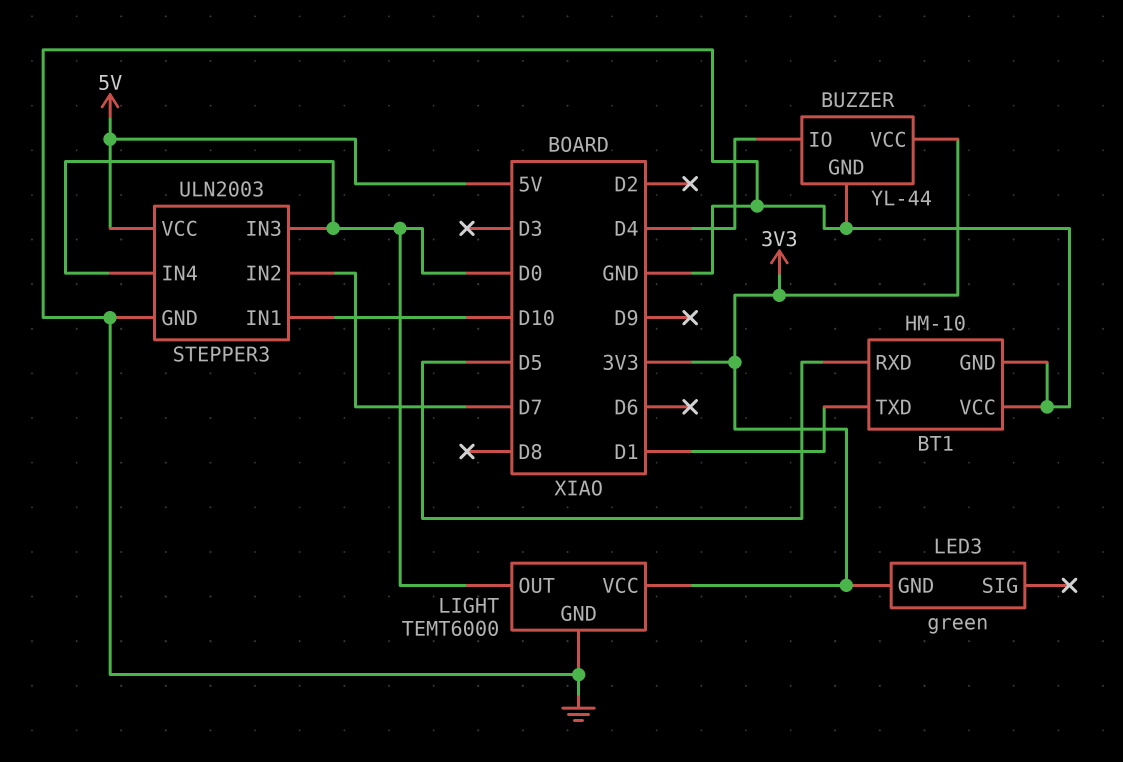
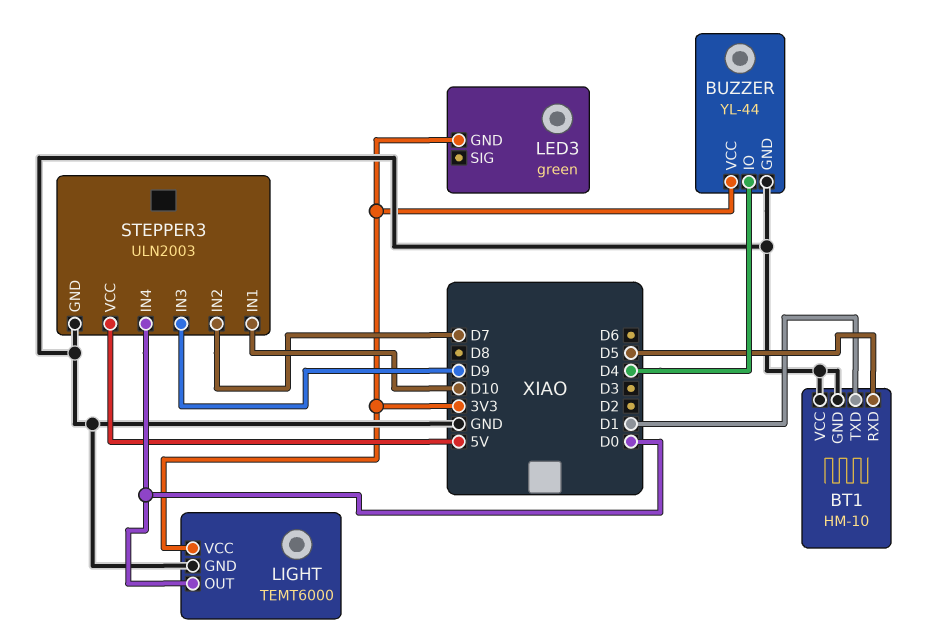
STEPPER3 pin IN3: D0 -> D9

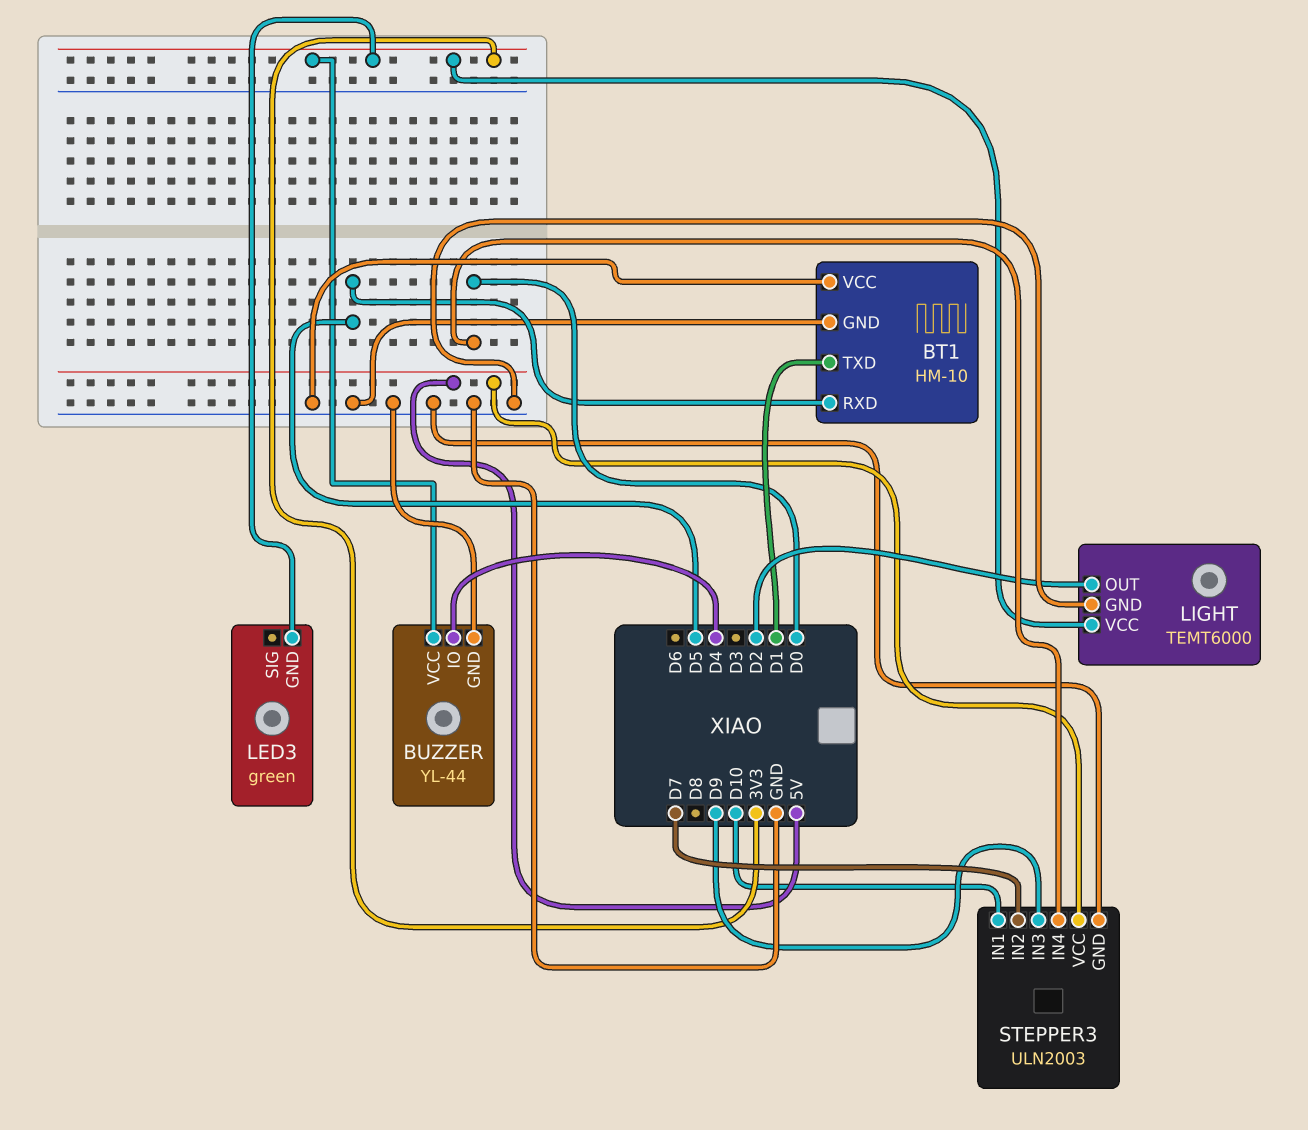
LIGHT pin OUT: D0 -> D2

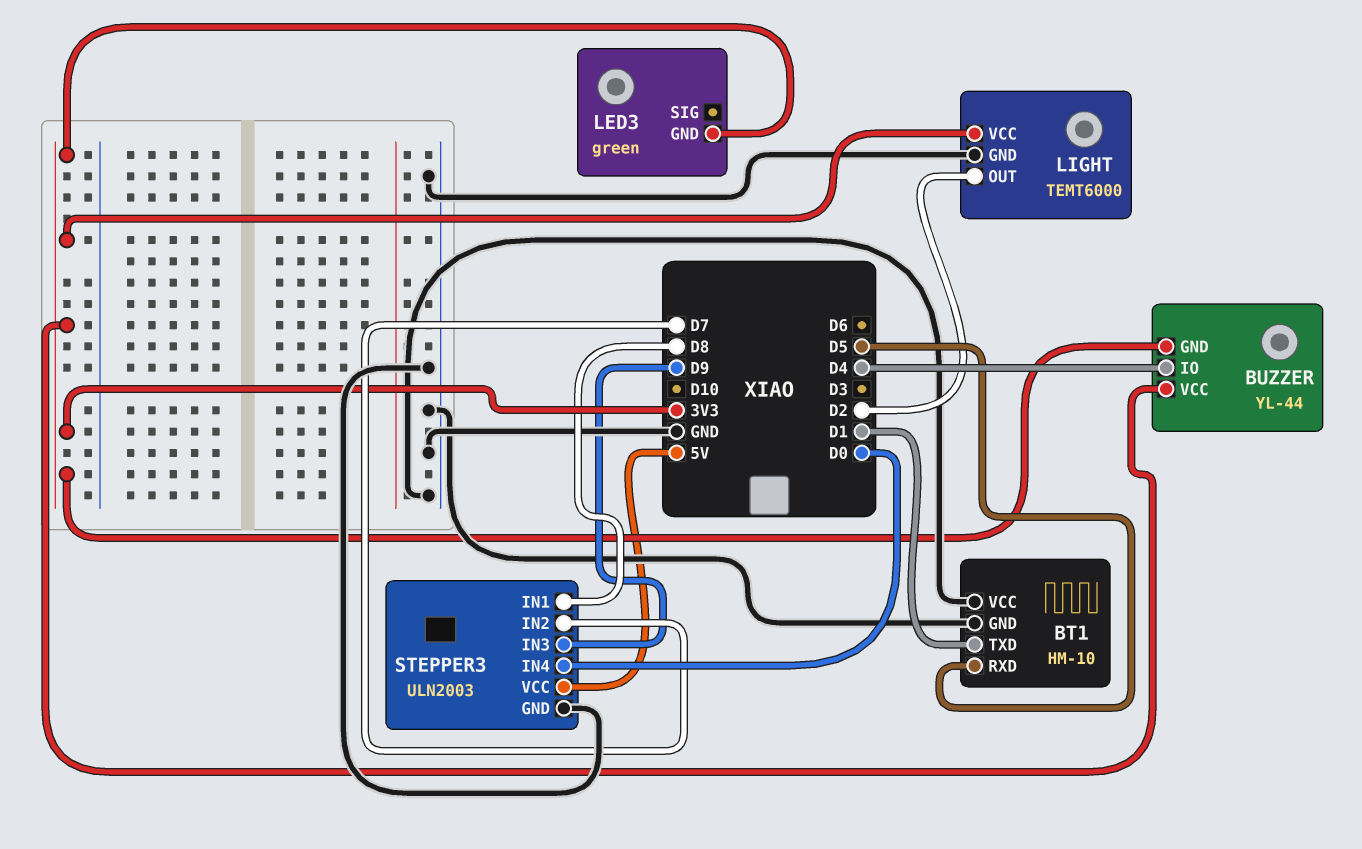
BUZZER pin GND: GND -> 3V3
STEPPER3 pin IN1: D10 -> D8

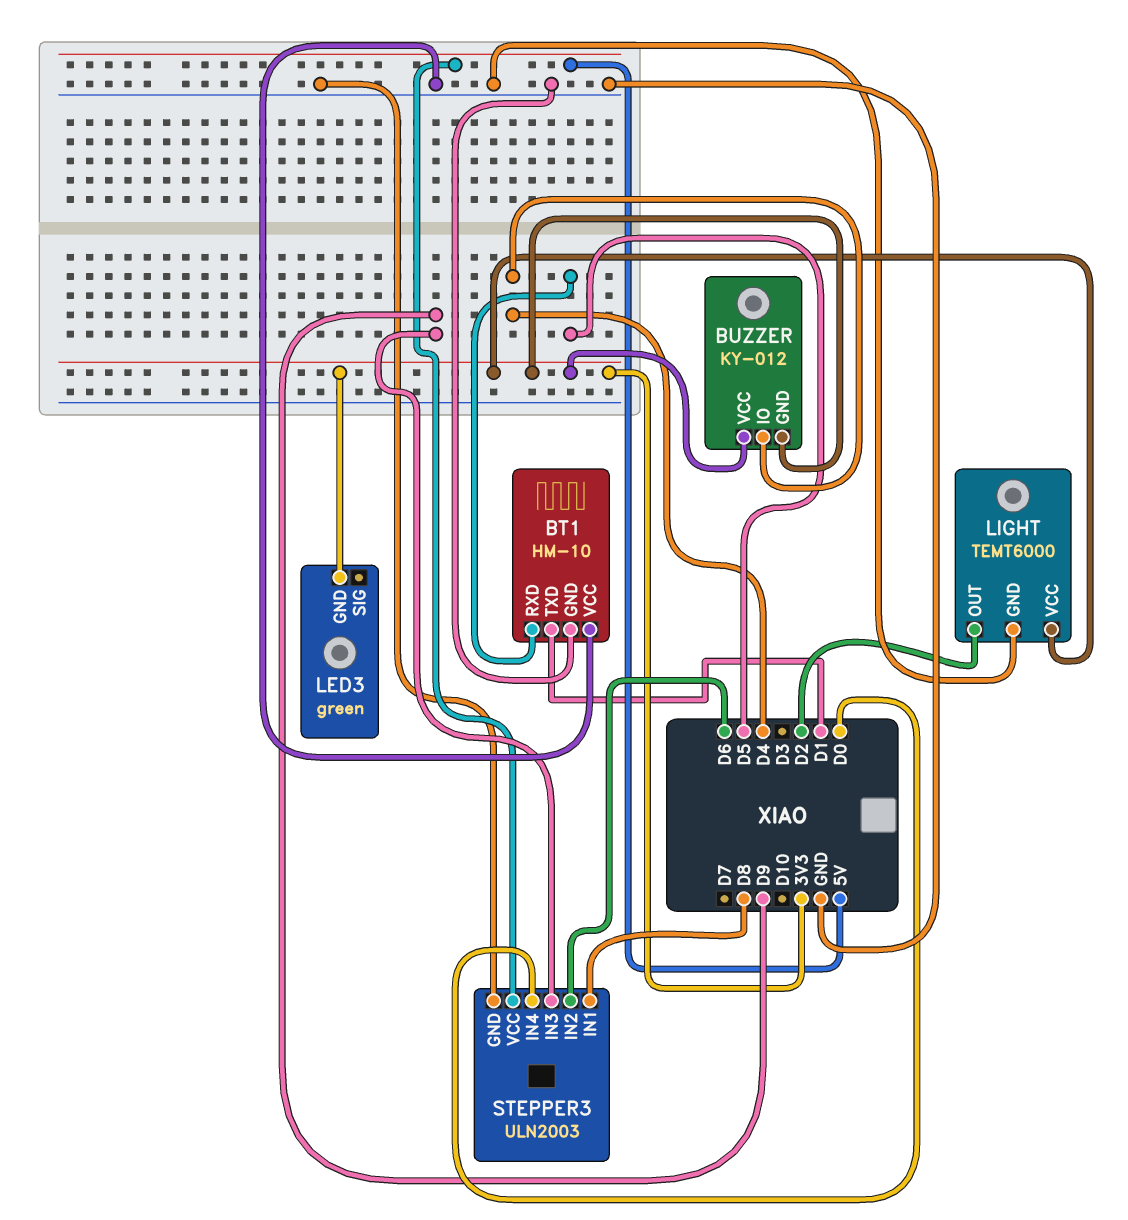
BUZZER: YL-44 -> KY-012
STEPPER3 pin IN2: D7 -> D6

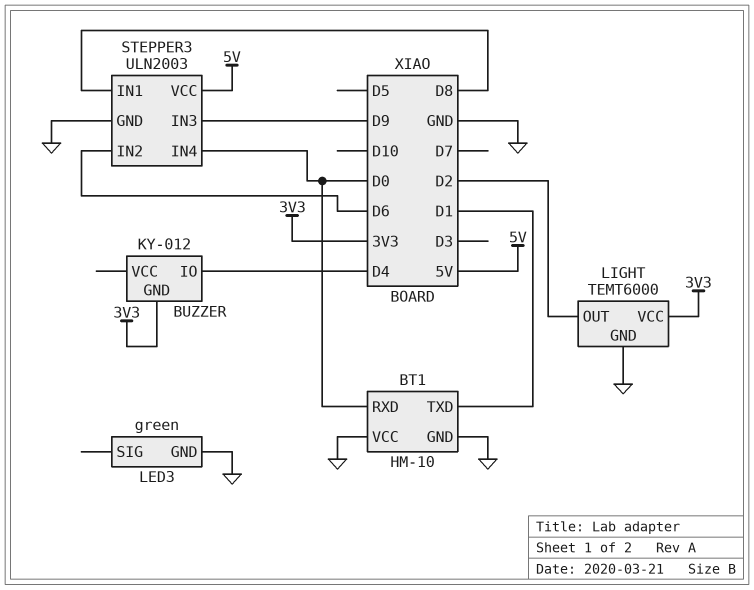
BT1 pin RXD: D5 -> D0
BUZZER pin VCC: 3V3 -> none
LED3 pin GND: 3V3 -> GND

